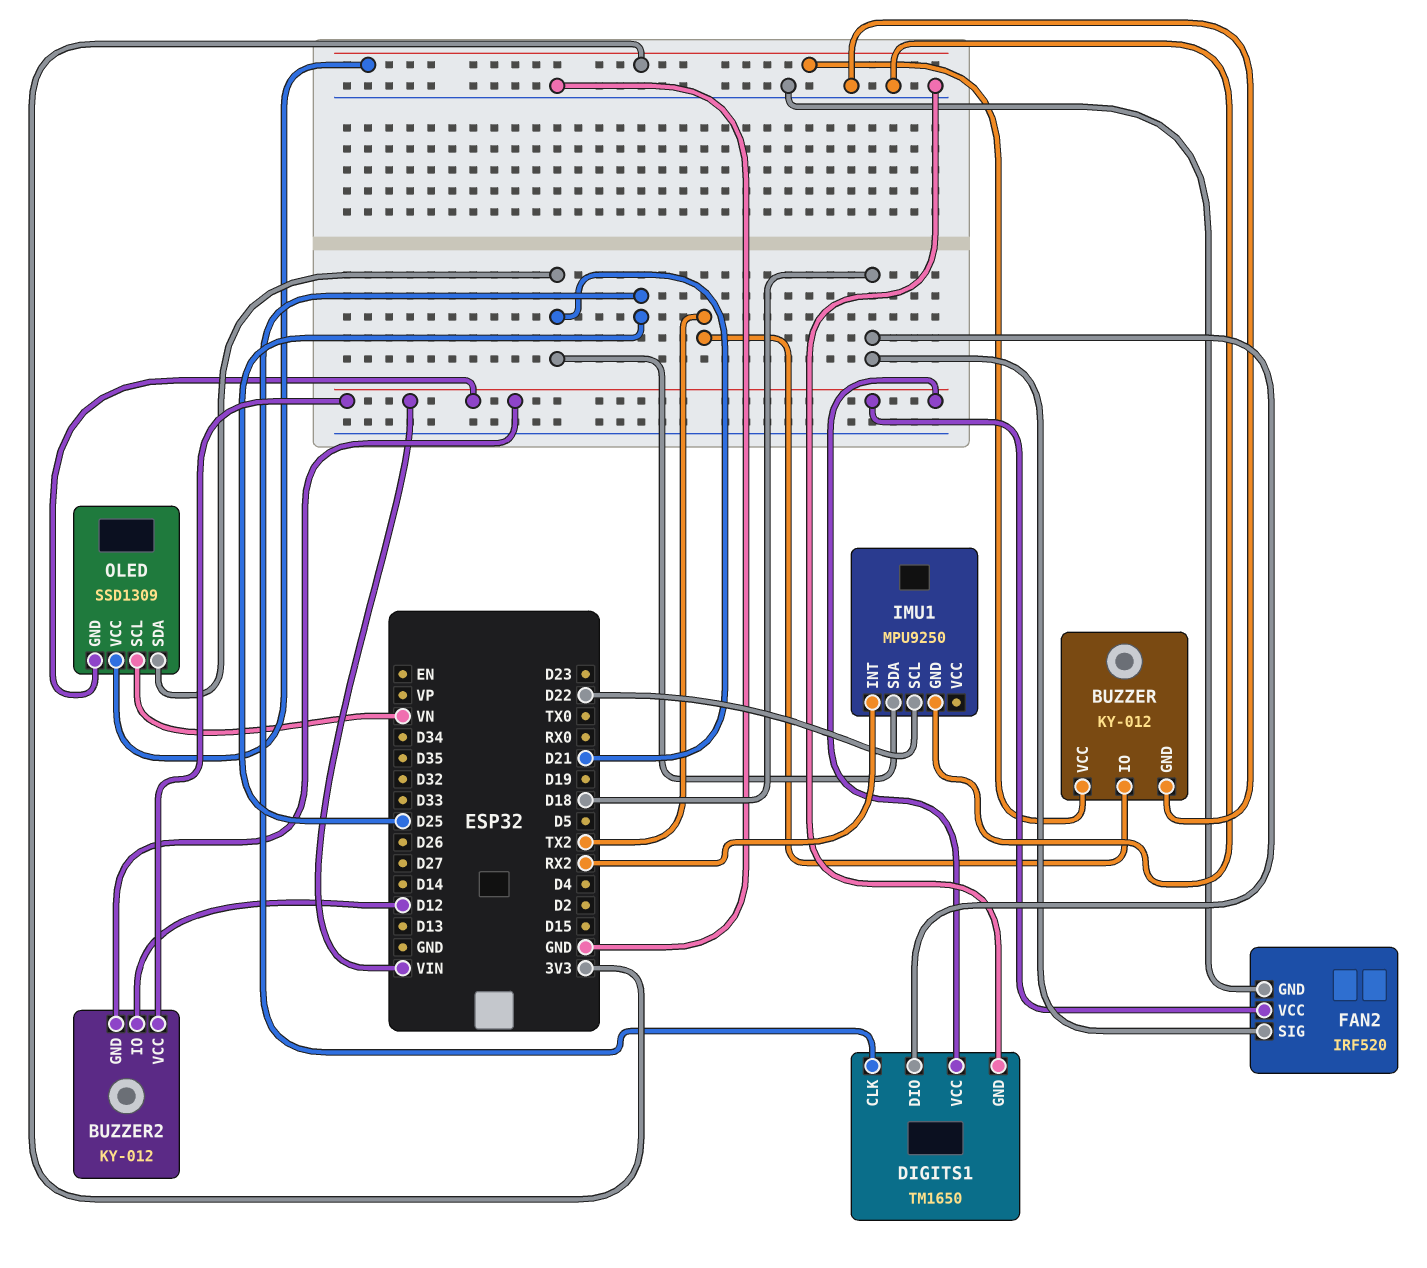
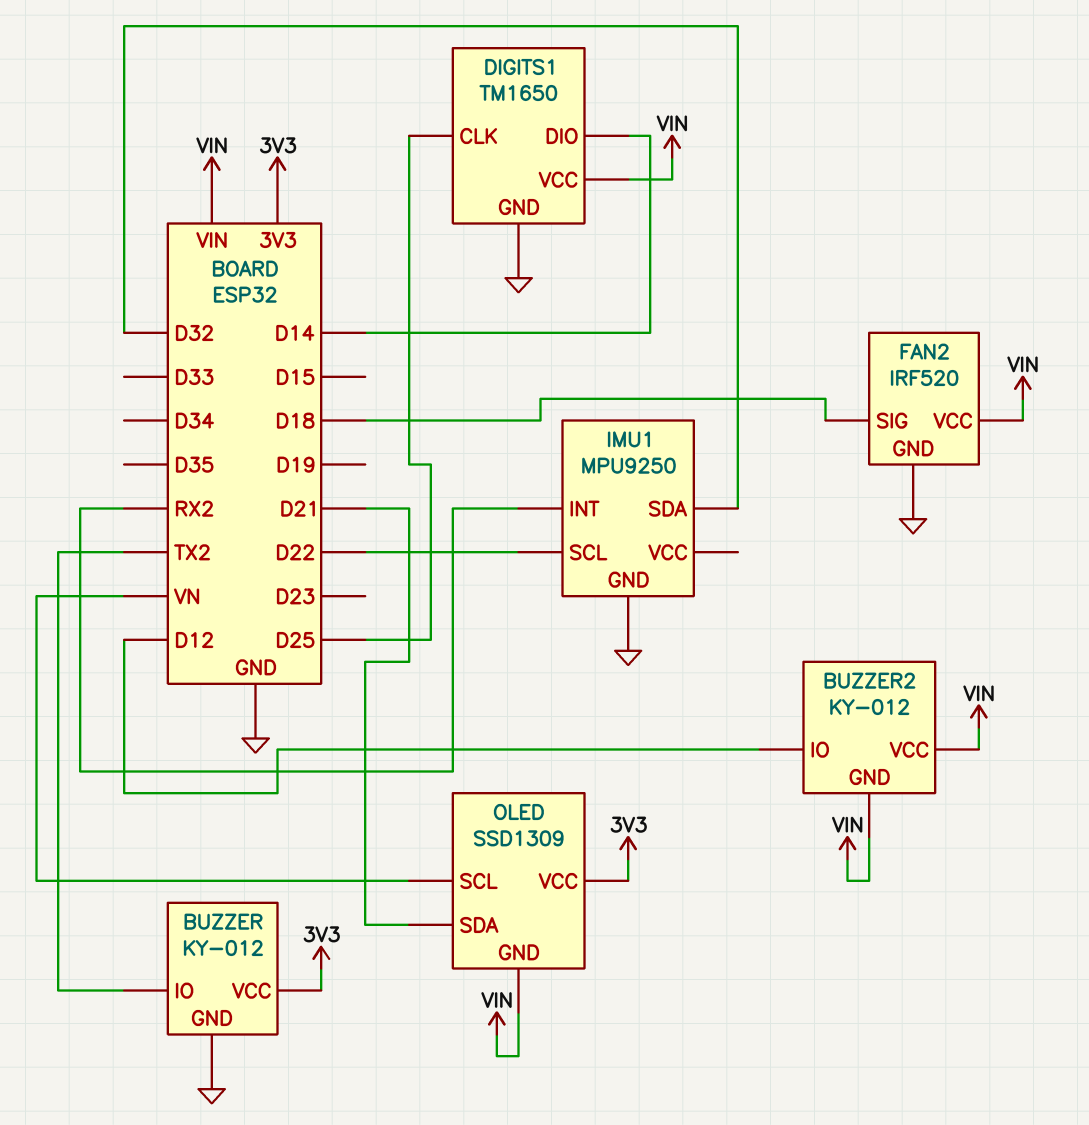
DIGITS1 pin DIO: D18 -> D14
IMU1 pin SDA: D21 -> D32

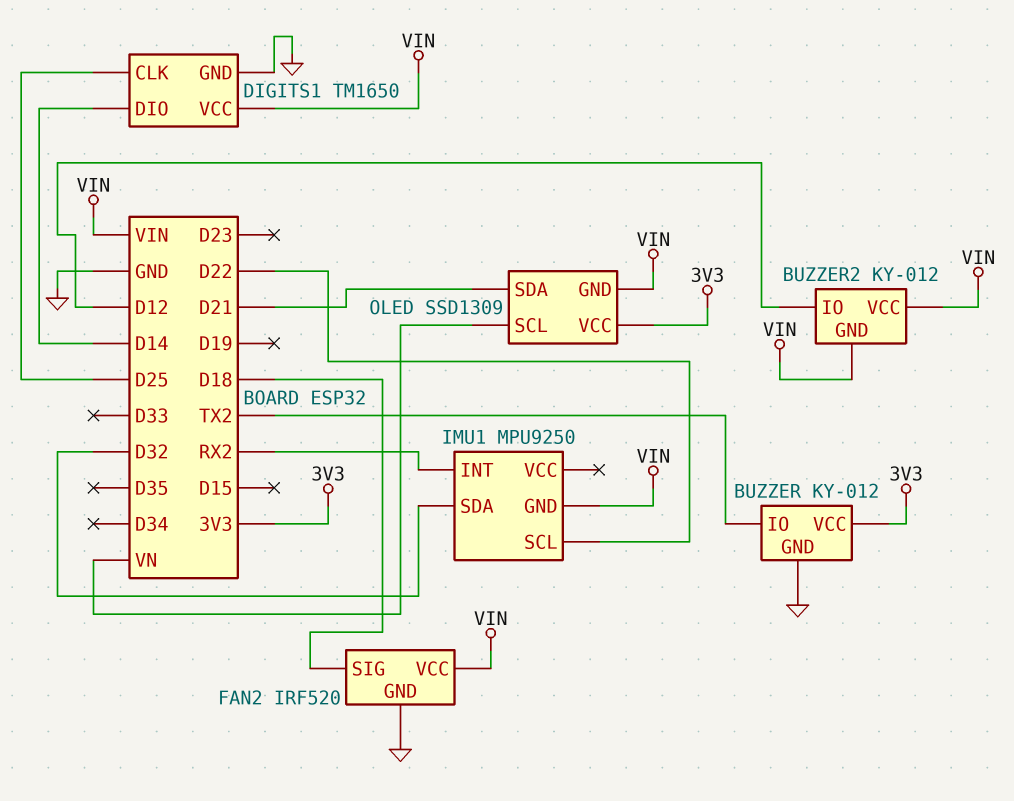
IMU1 pin GND: GND -> VIN

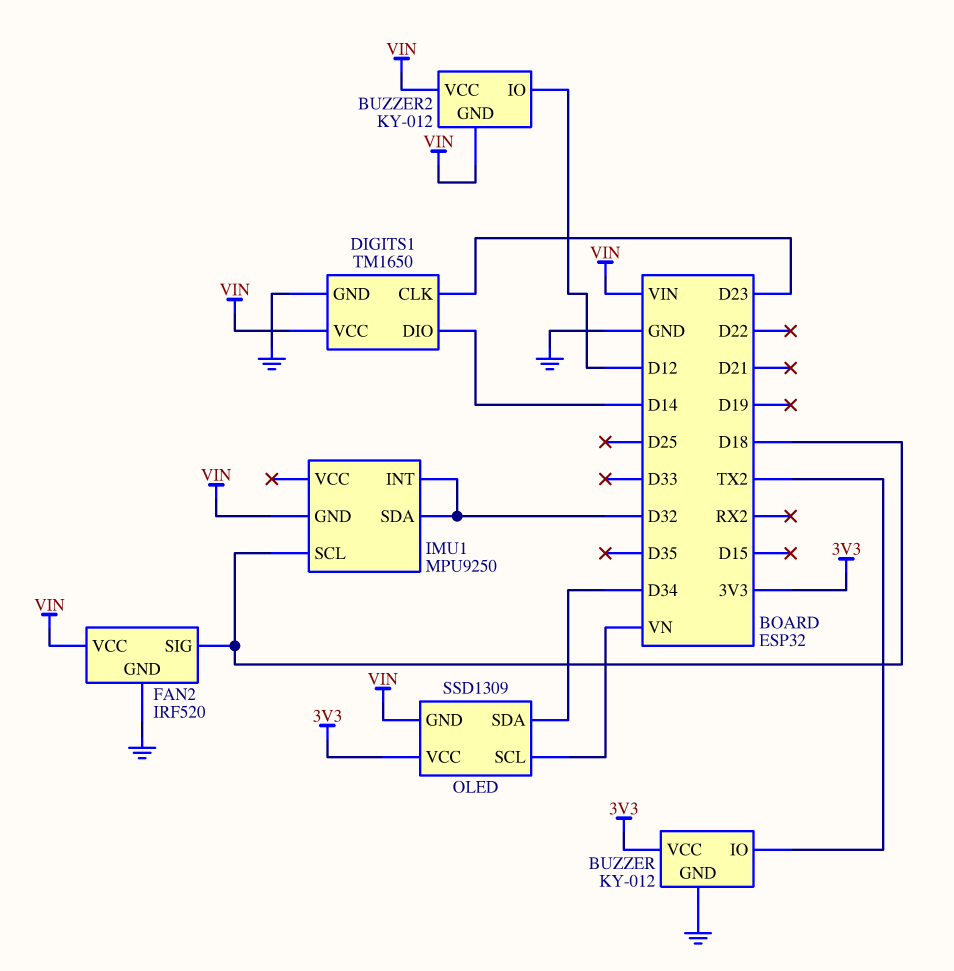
DIGITS1 pin CLK: D25 -> D23
IMU1 pin INT: RX2 -> D32
IMU1 pin SCL: D22 -> D18
OLED pin SDA: D21 -> D34

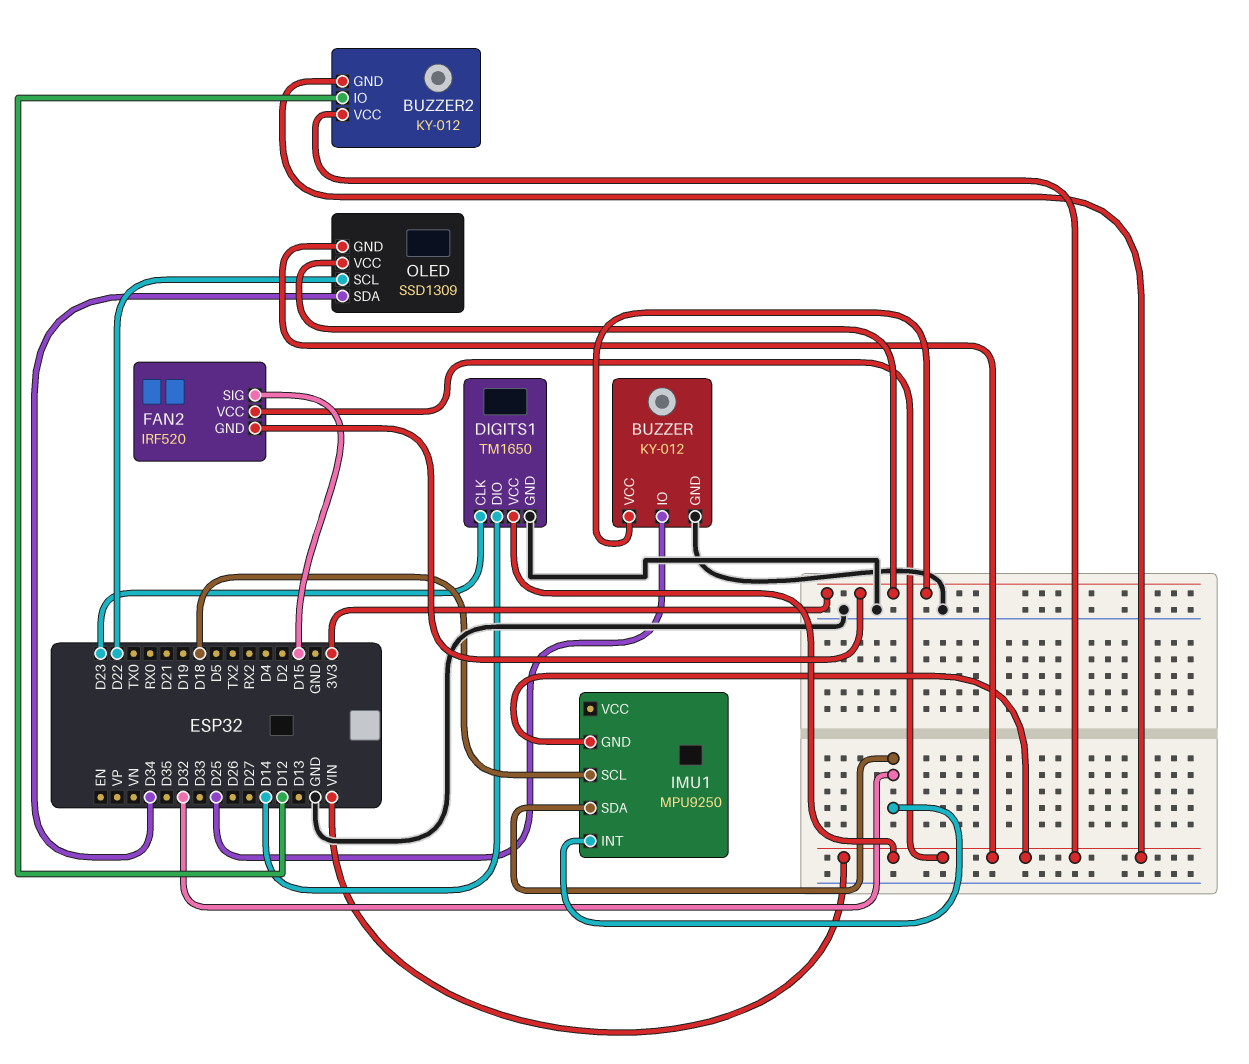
BUZZER pin IO: TX2 -> D25
FAN2 pin GND: GND -> 3V3
FAN2 pin SIG: D18 -> D15
OLED pin SCL: VN -> D22

